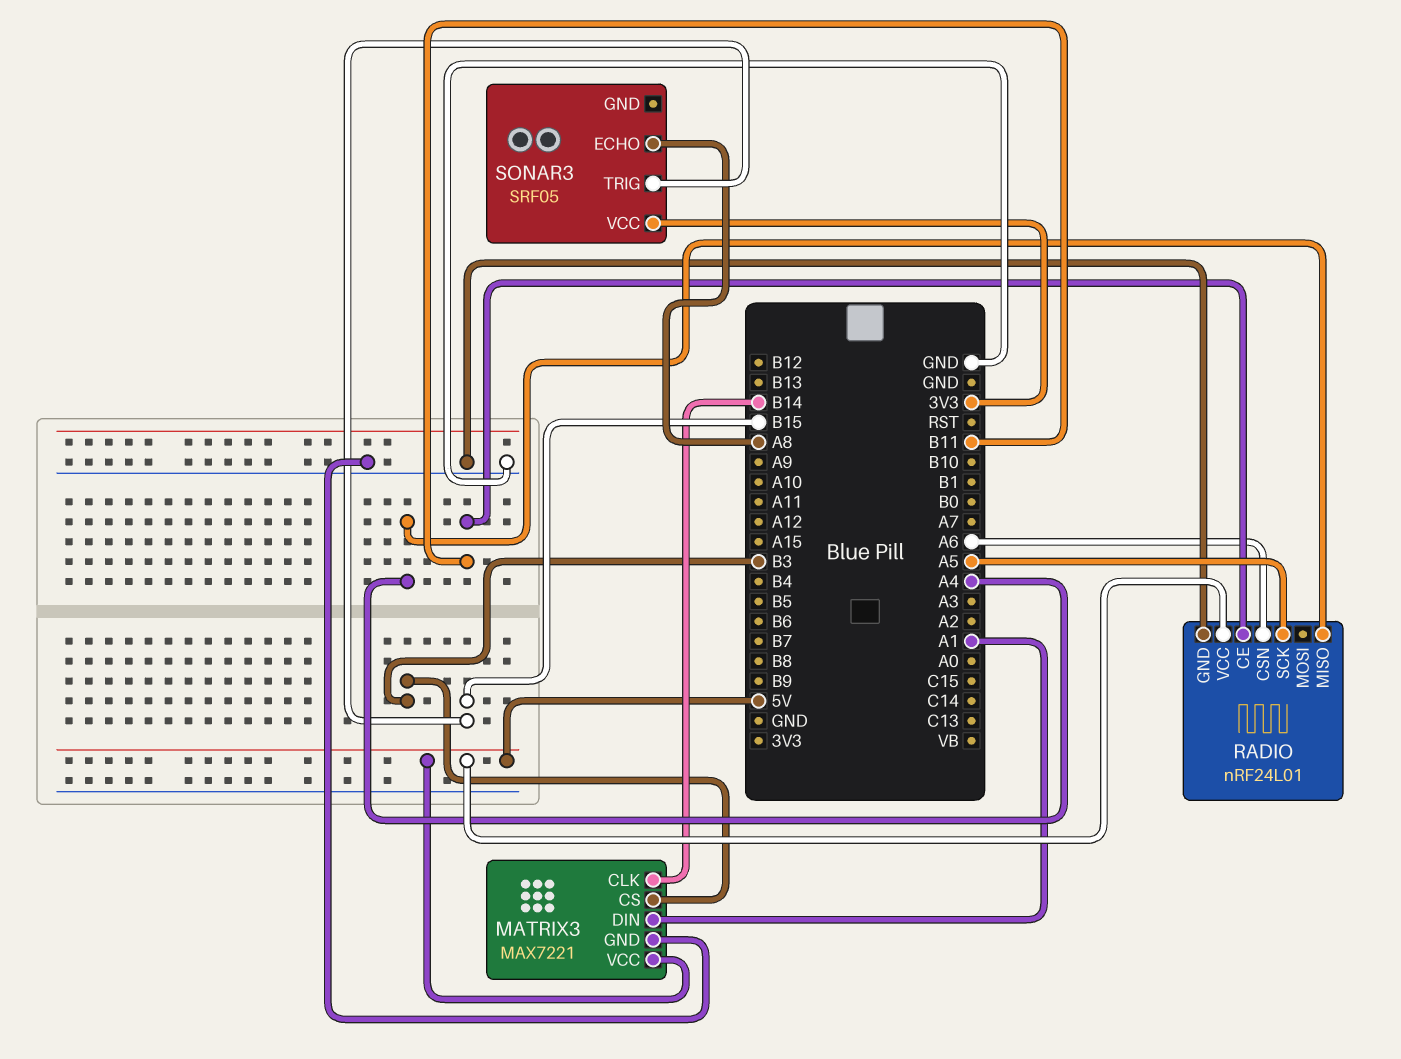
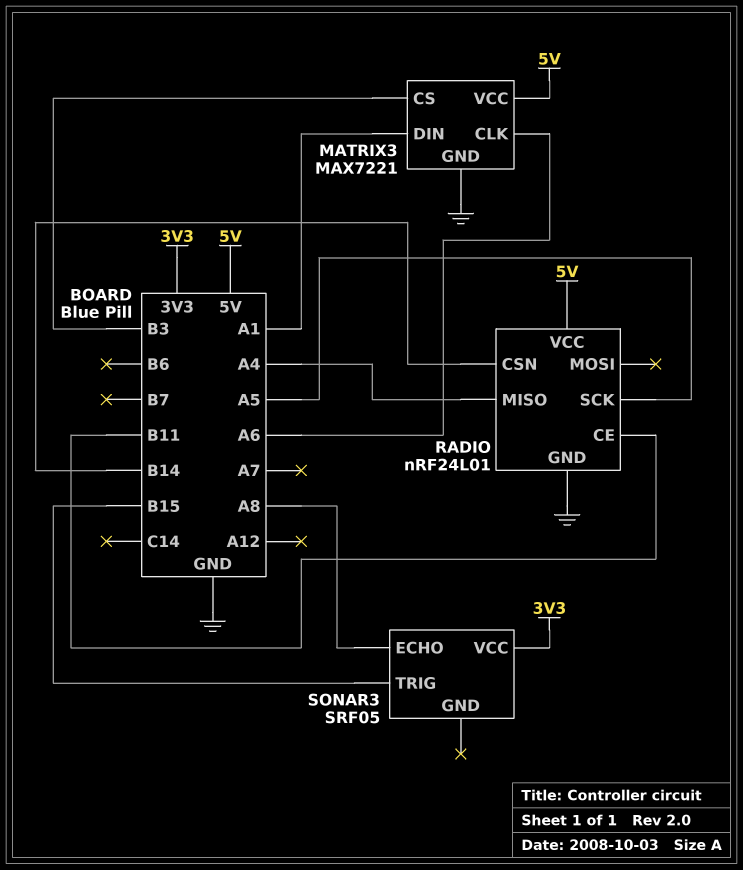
MATRIX3 pin CLK: B14 -> A6
RADIO pin CSN: A6 -> B14

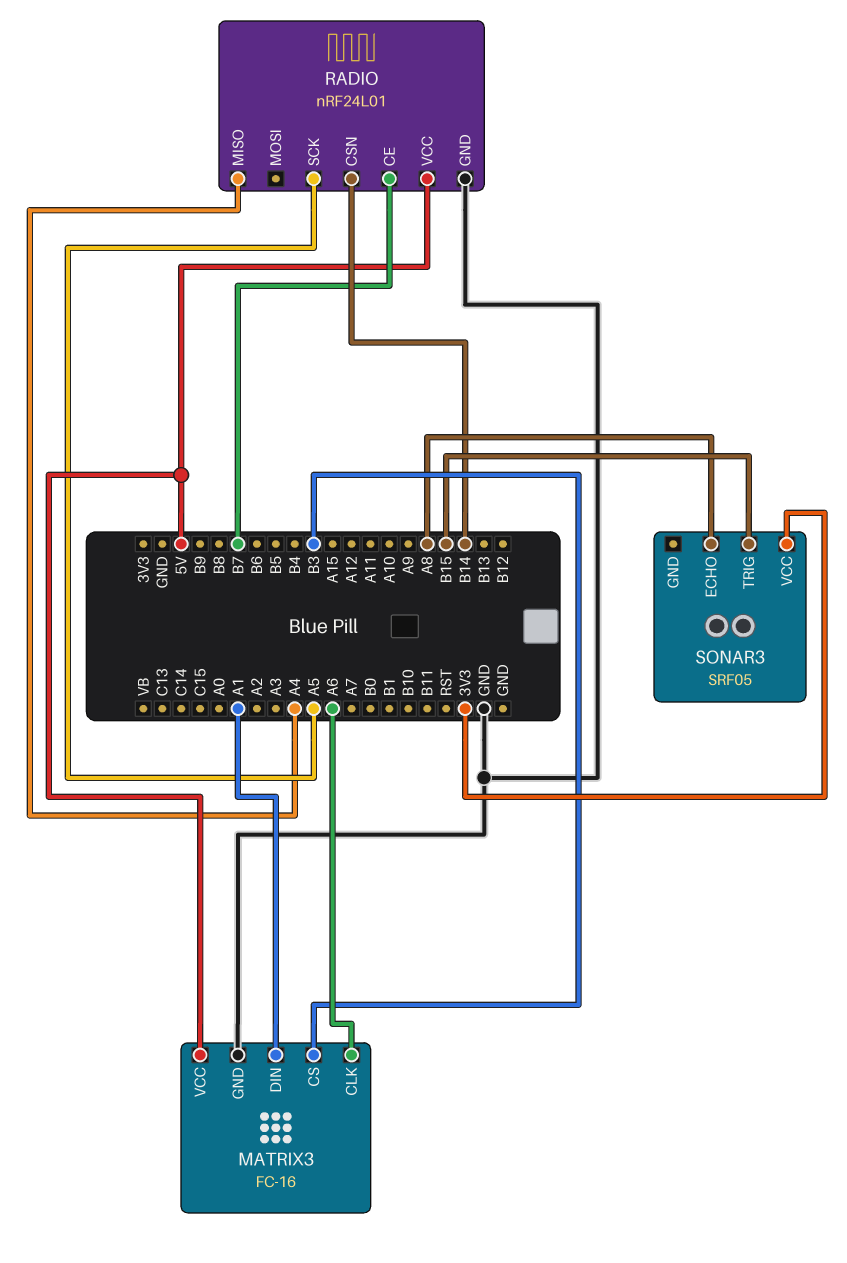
MATRIX3: MAX7221 -> FC-16
RADIO pin CE: B11 -> B7

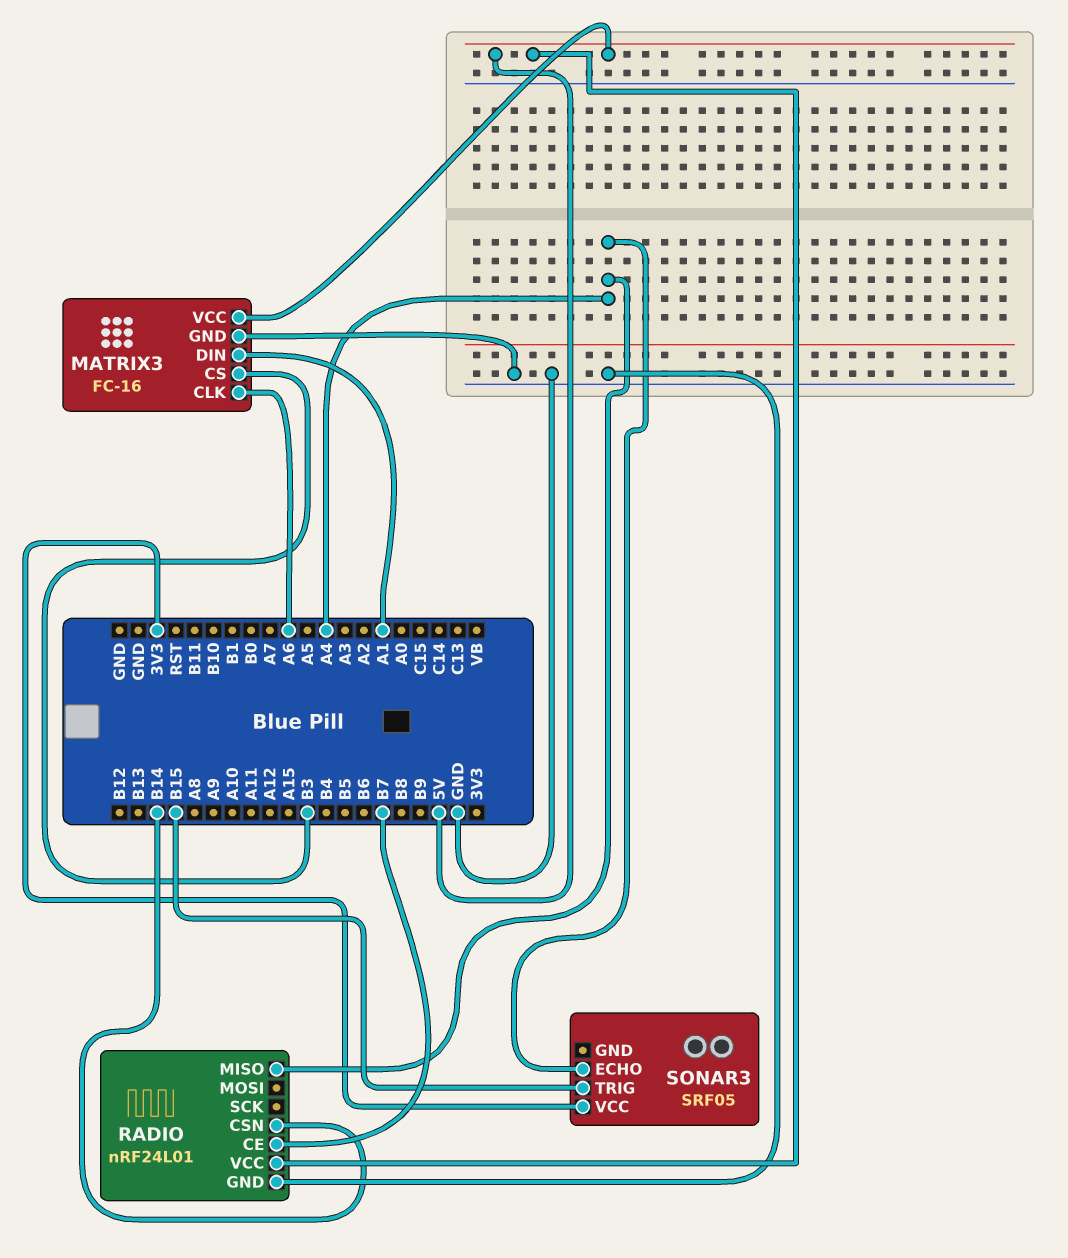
RADIO pin SCK: A5 -> none
SONAR3 pin ECHO: A8 -> A4

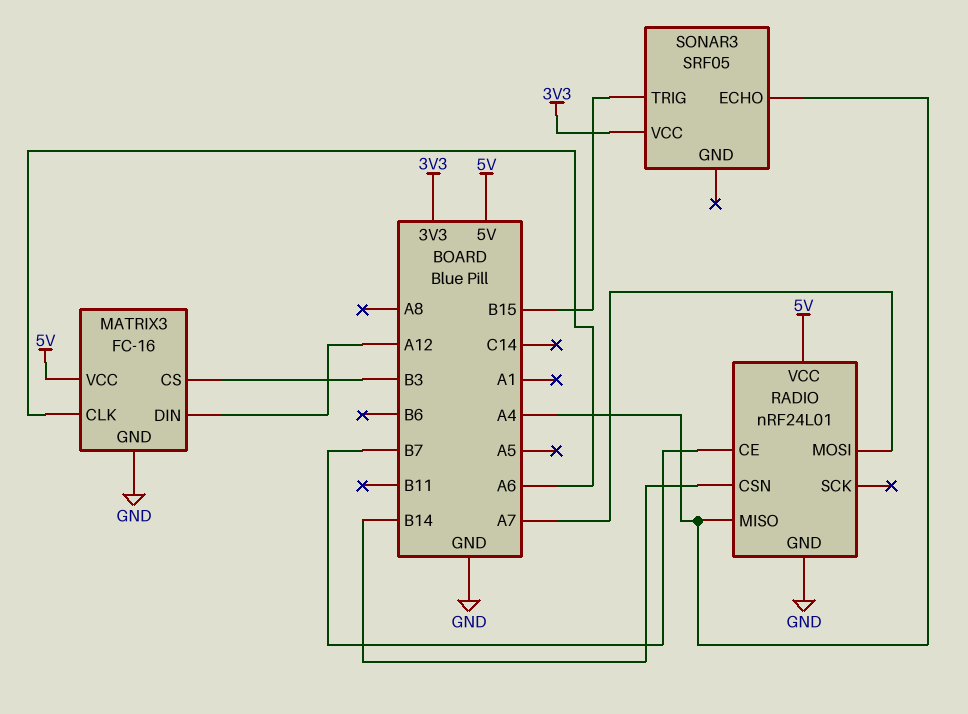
MATRIX3 pin DIN: A1 -> A12
RADIO pin MOSI: none -> A7

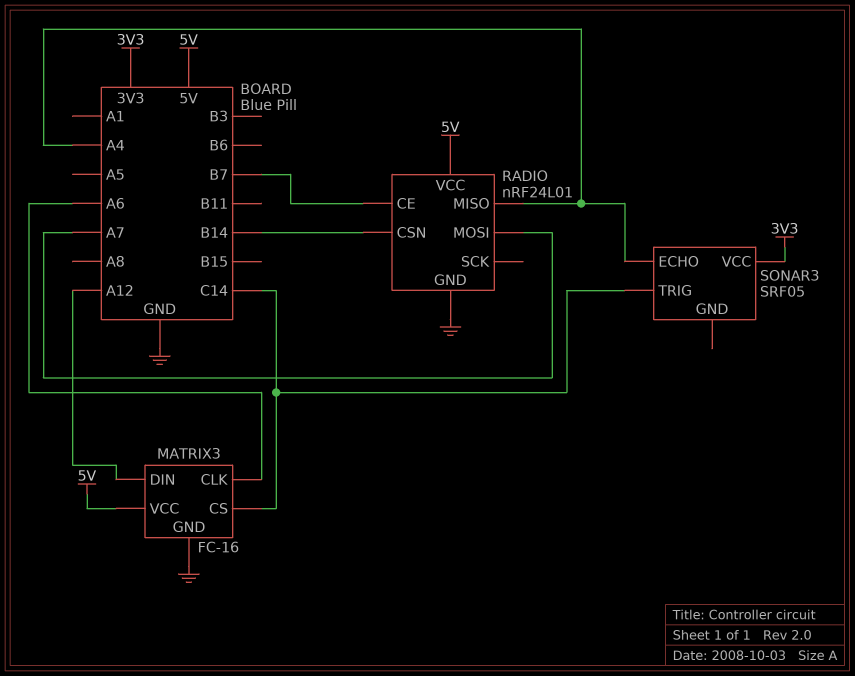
MATRIX3 pin CS: B3 -> C14
SONAR3 pin TRIG: B15 -> C14

